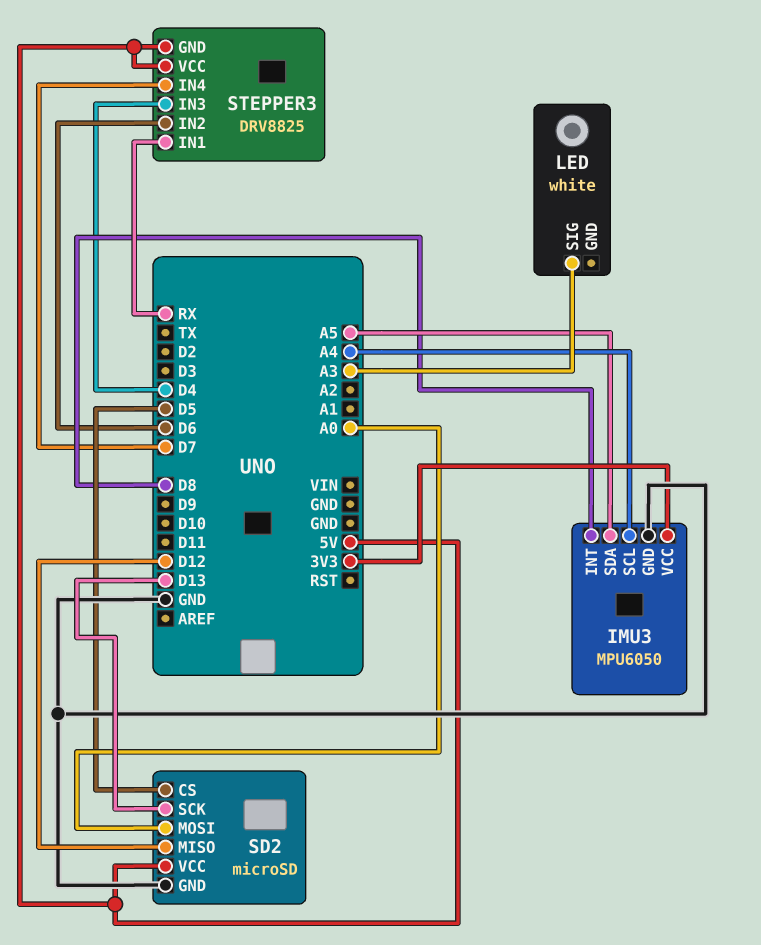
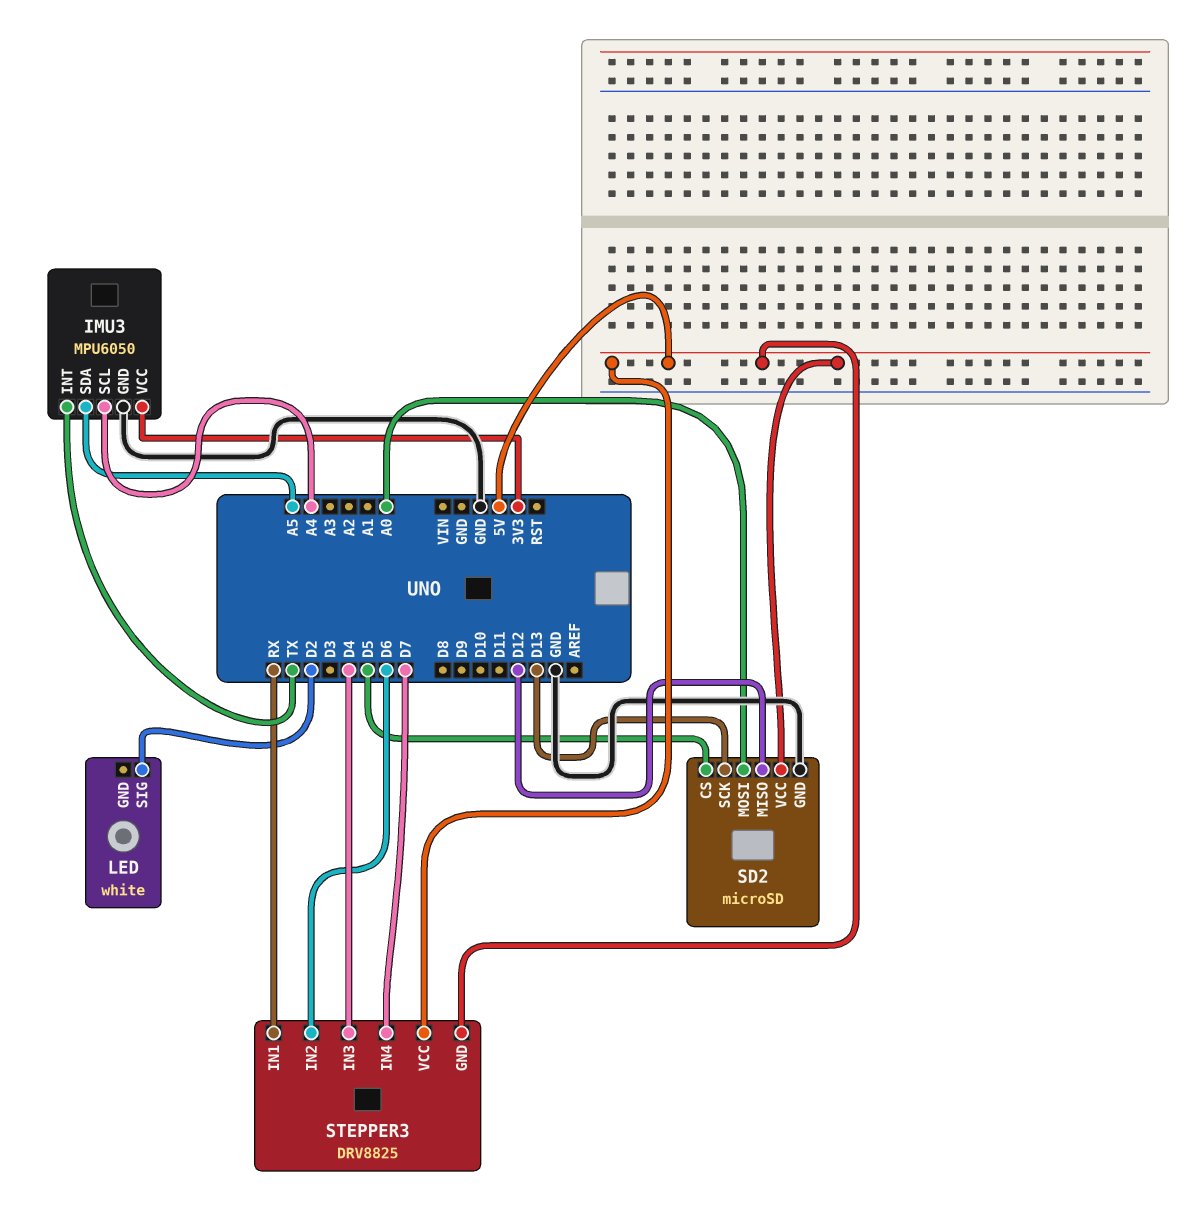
IMU3 pin INT: D8 -> TX
LED pin SIG: A3 -> D2

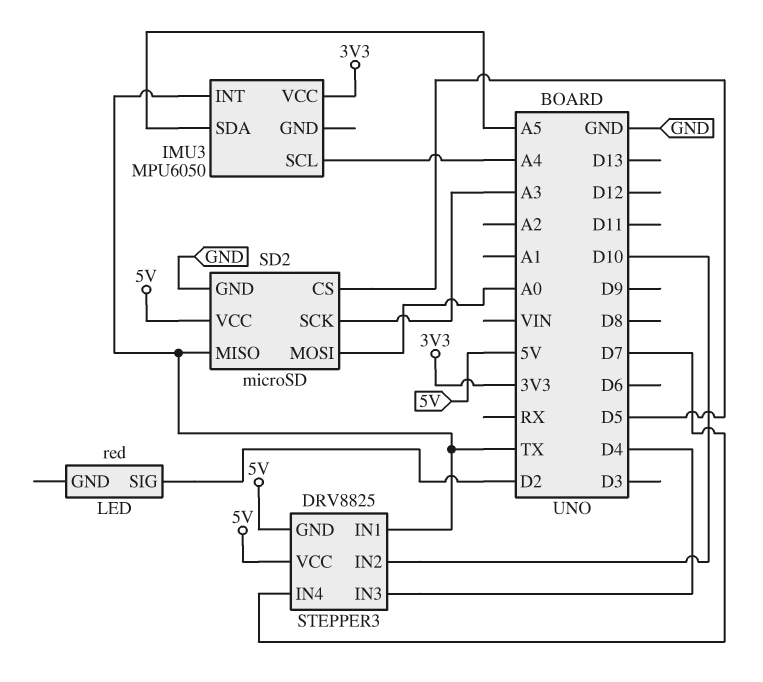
IMU3 pin GND: GND -> none
LED: white -> red
SD2 pin MISO: D12 -> TX
SD2 pin SCK: D13 -> A3
STEPPER3 pin IN1: RX -> TX
STEPPER3 pin IN2: D6 -> D10

